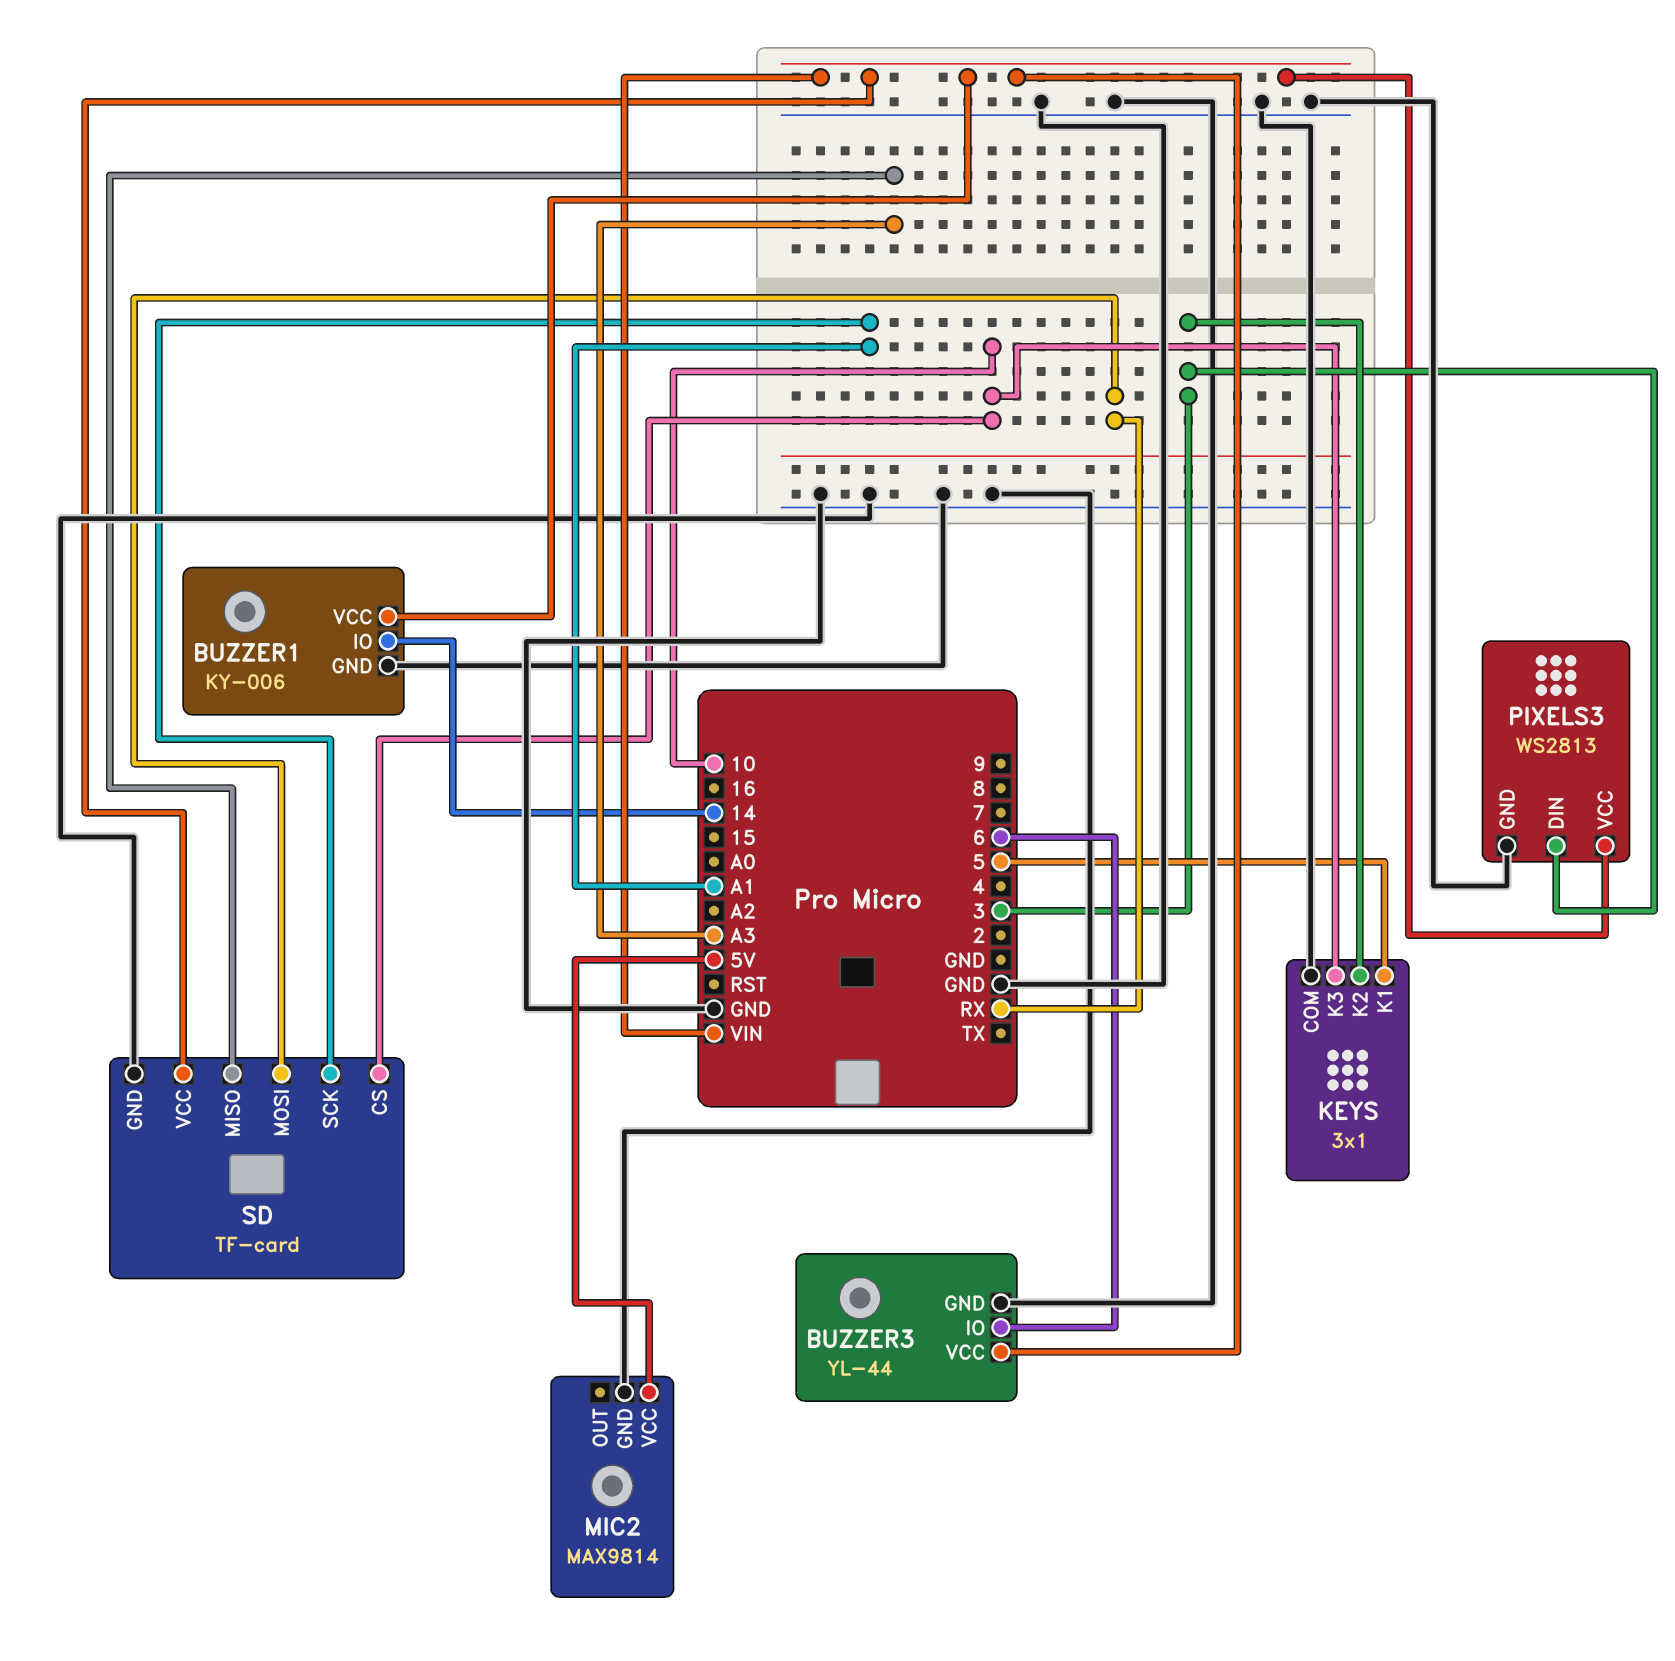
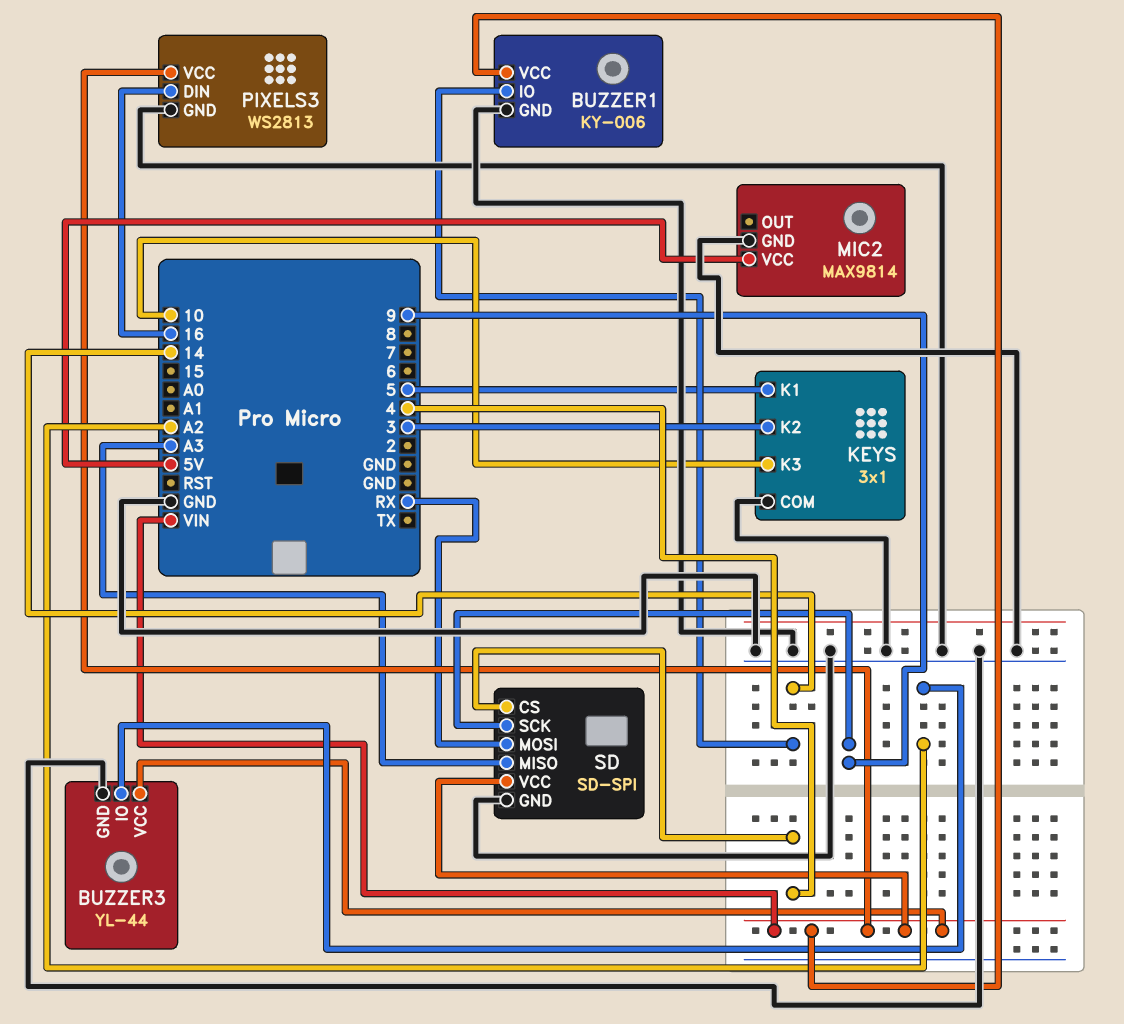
BUZZER3 pin IO: 6 -> A2
PIXELS3 pin DIN: 3 -> 16
SD: TF-card -> SD-SPI
SD pin CS: 10 -> 4
SD pin SCK: A1 -> 9

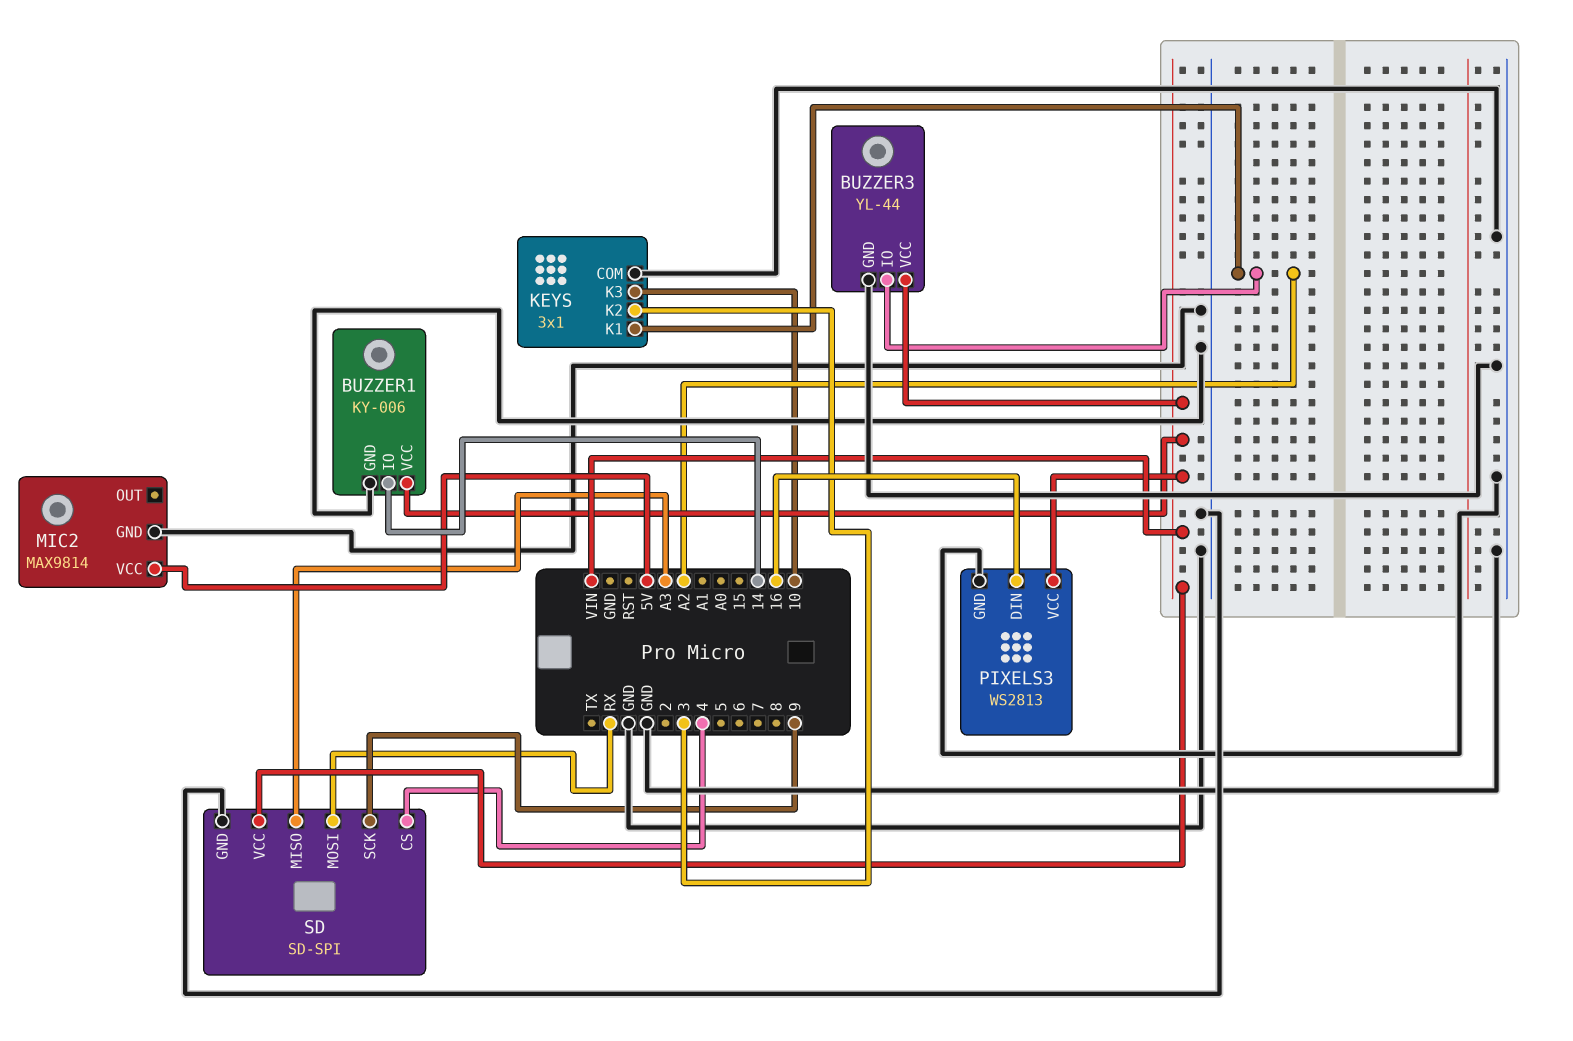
KEYS pin K1: 5 -> A2

